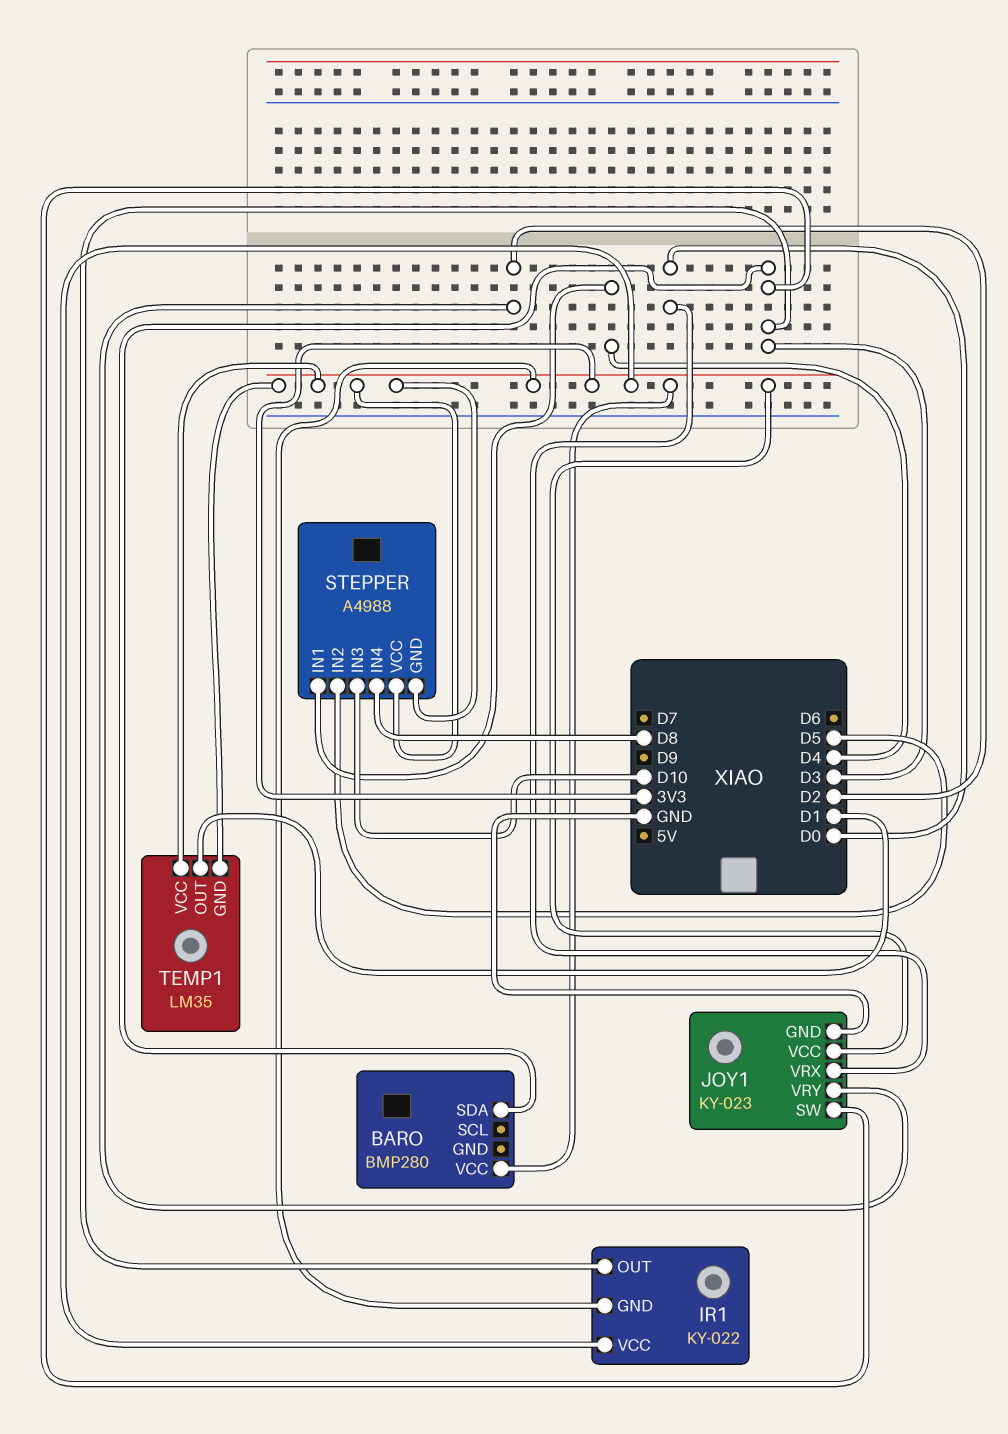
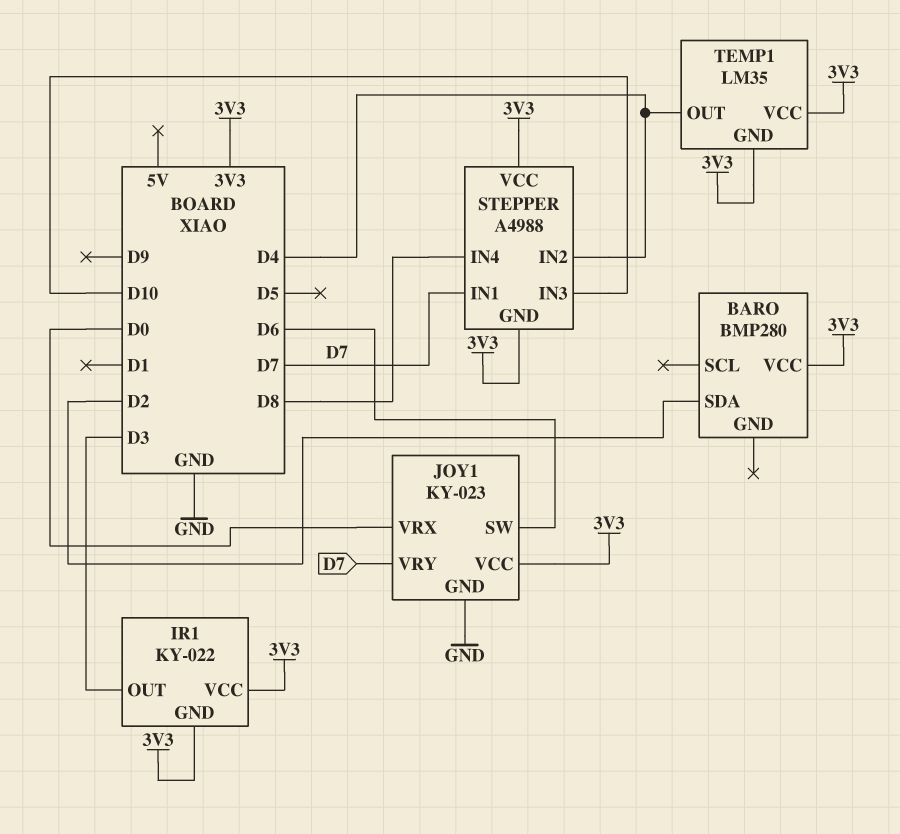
BARO pin SDA: D3 -> D2
JOY1 pin SW: D3 -> D6
JOY1 pin VRY: D2 -> D7
STEPPER pin IN1: D4 -> D7
STEPPER pin IN2: D5 -> D4
TEMP1 pin OUT: D1 -> D4

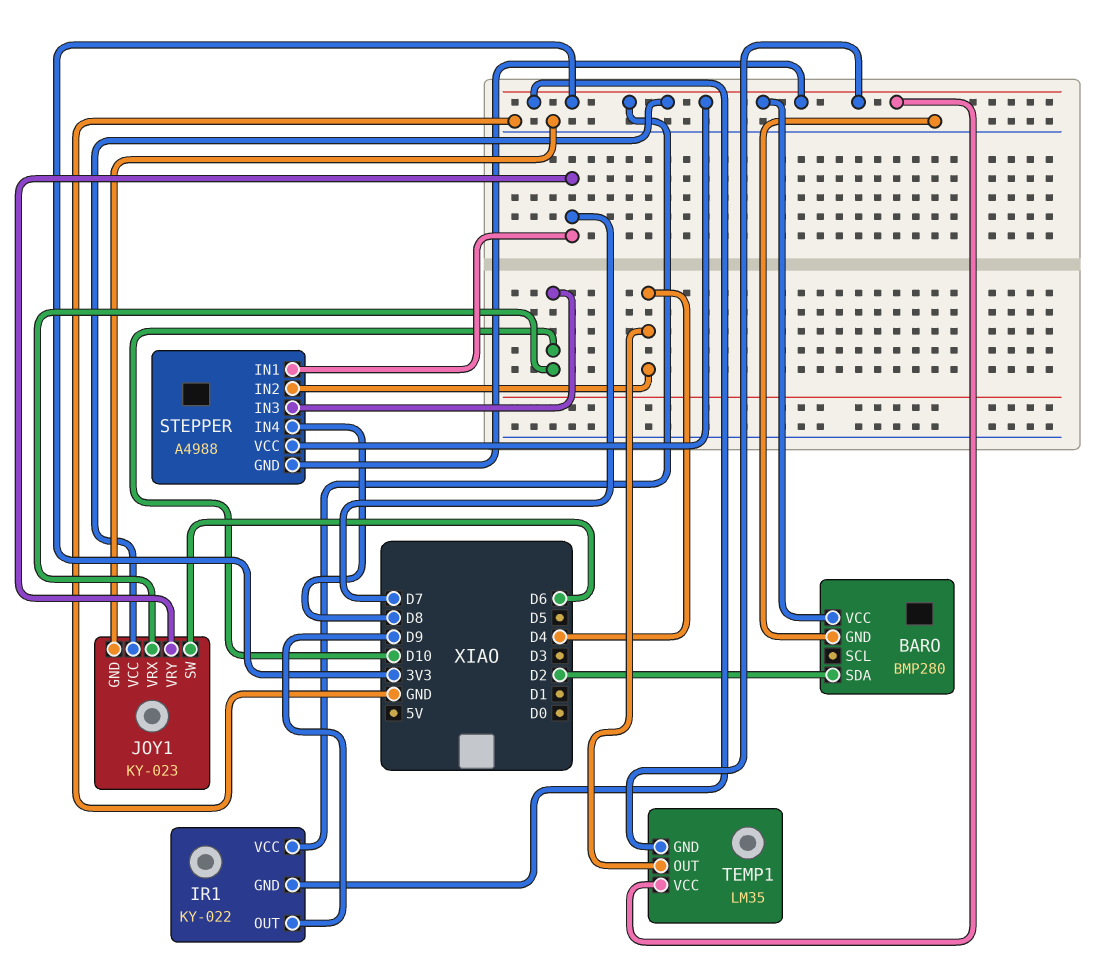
BARO pin GND: none -> GND
IR1 pin OUT: D3 -> D9
JOY1 pin VRX: D0 -> D10

